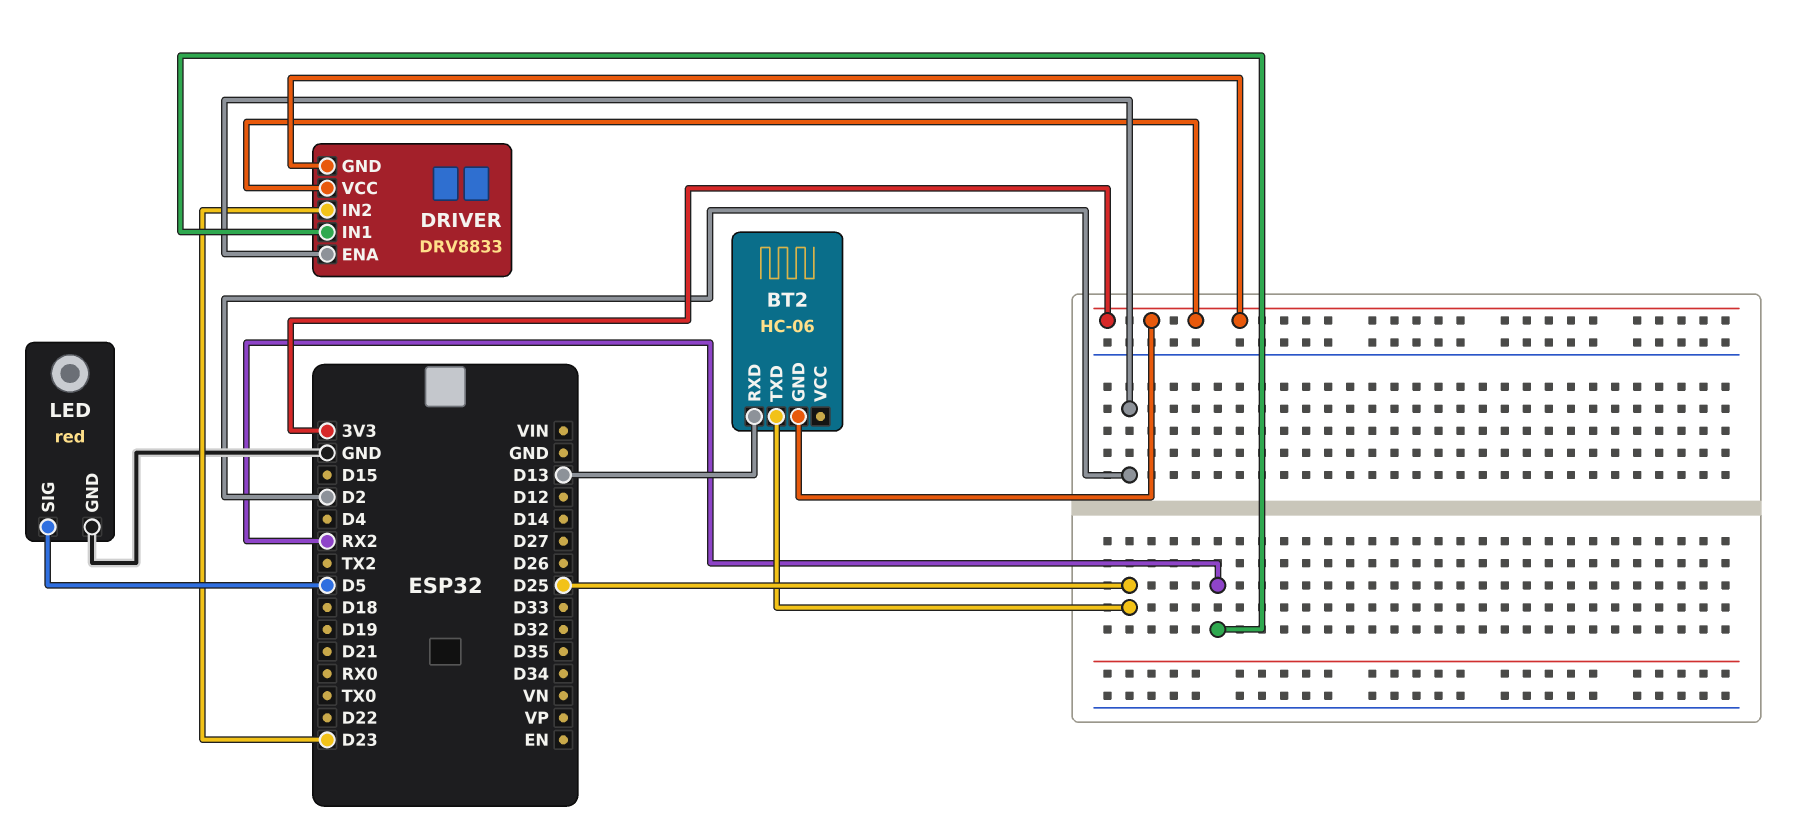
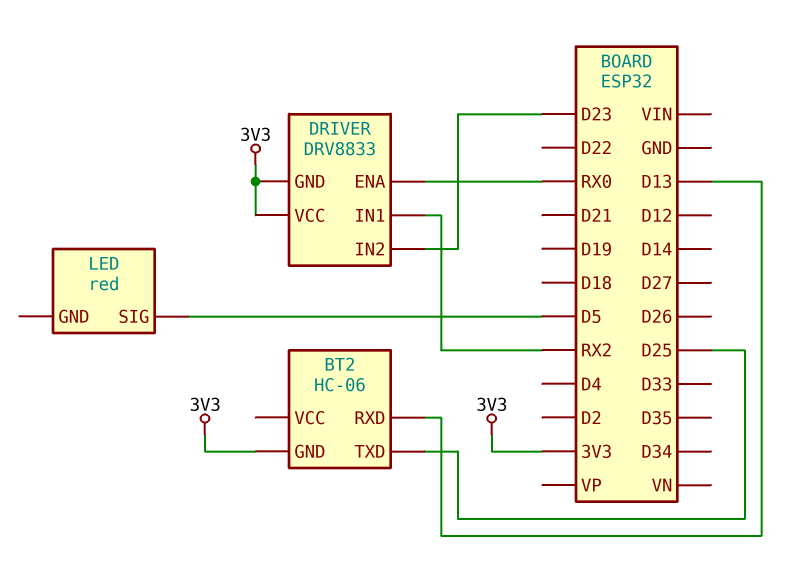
DRIVER pin ENA: D2 -> RX0
LED pin GND: GND -> none

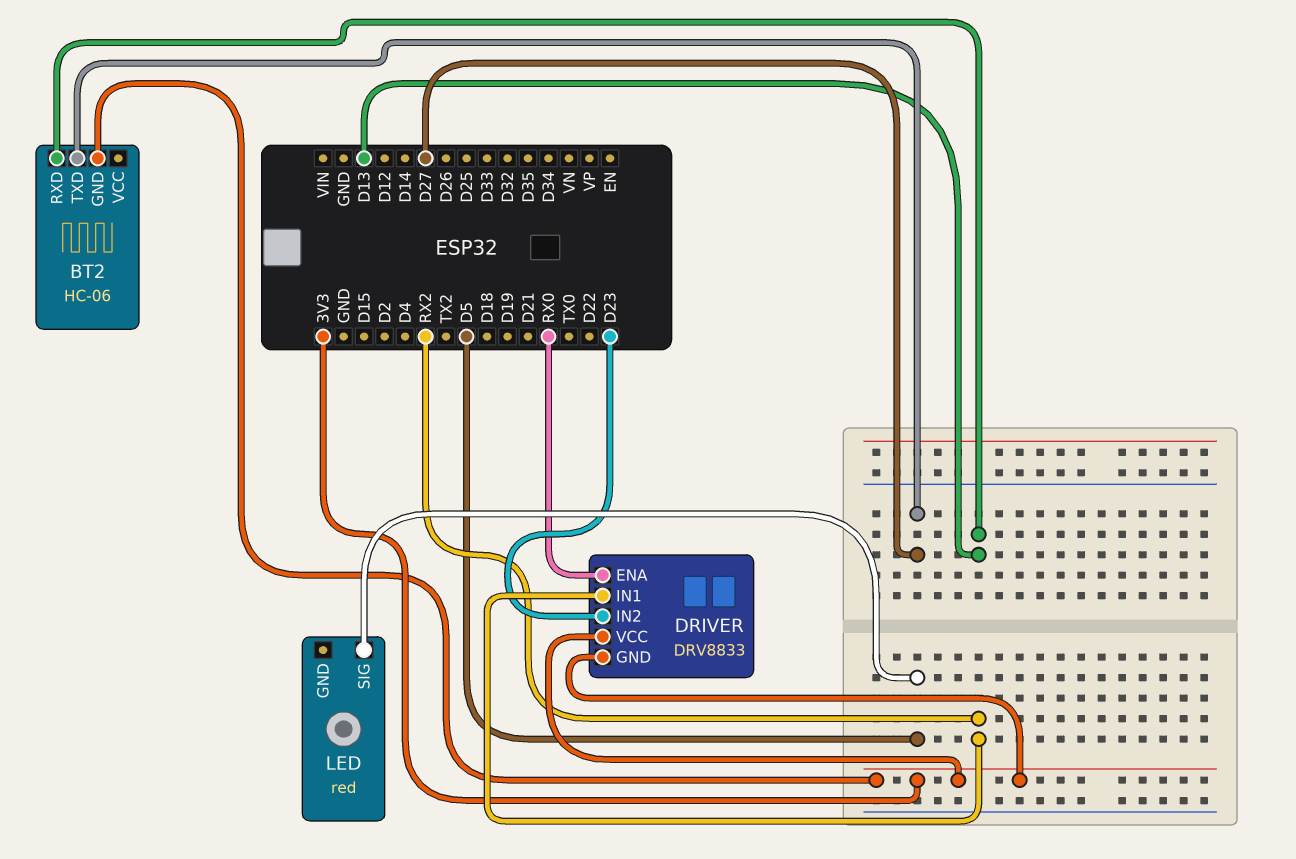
BT2 pin TXD: D25 -> D27

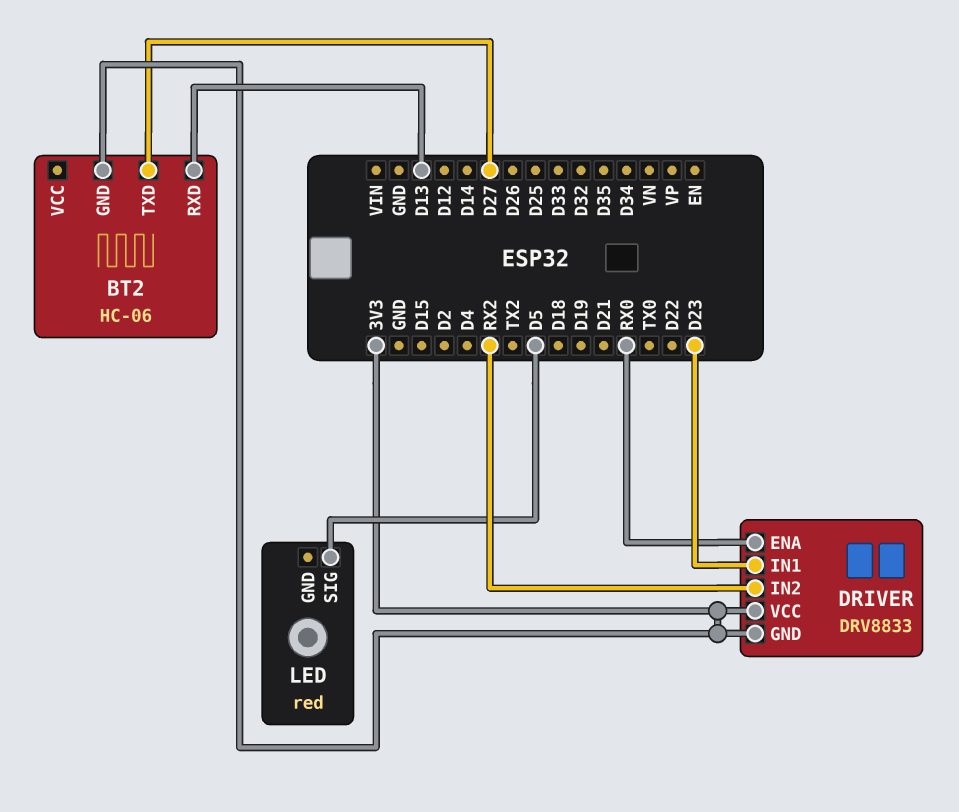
DRIVER pin IN1: RX2 -> D23
DRIVER pin IN2: D23 -> RX2

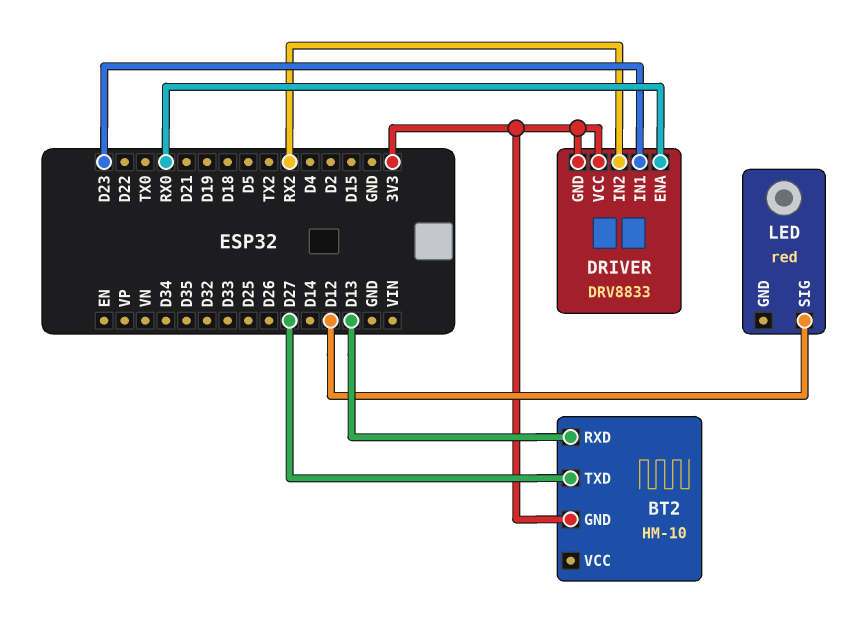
BT2: HC-06 -> HM-10
LED pin SIG: D5 -> D12

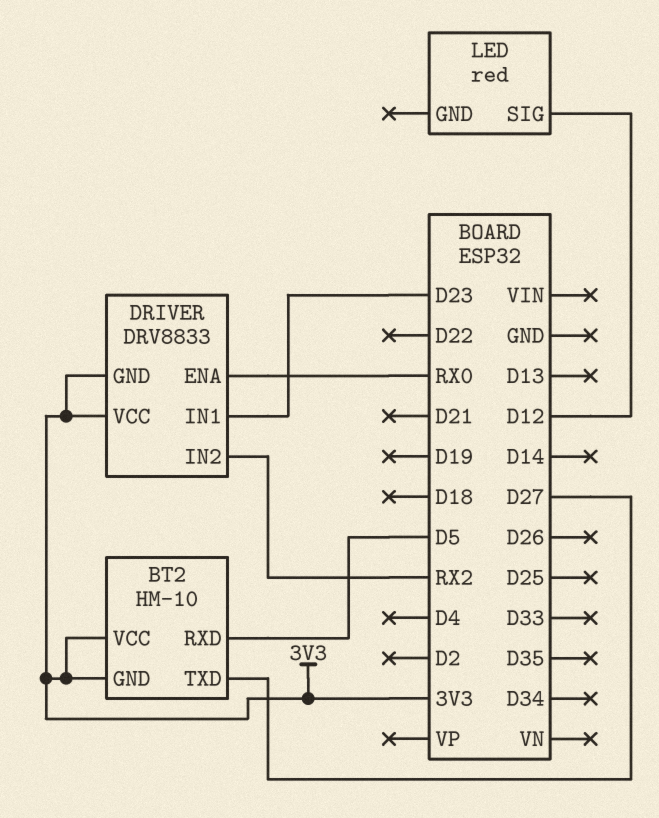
BT2 pin RXD: D13 -> D5
BT2 pin VCC: none -> 3V3

